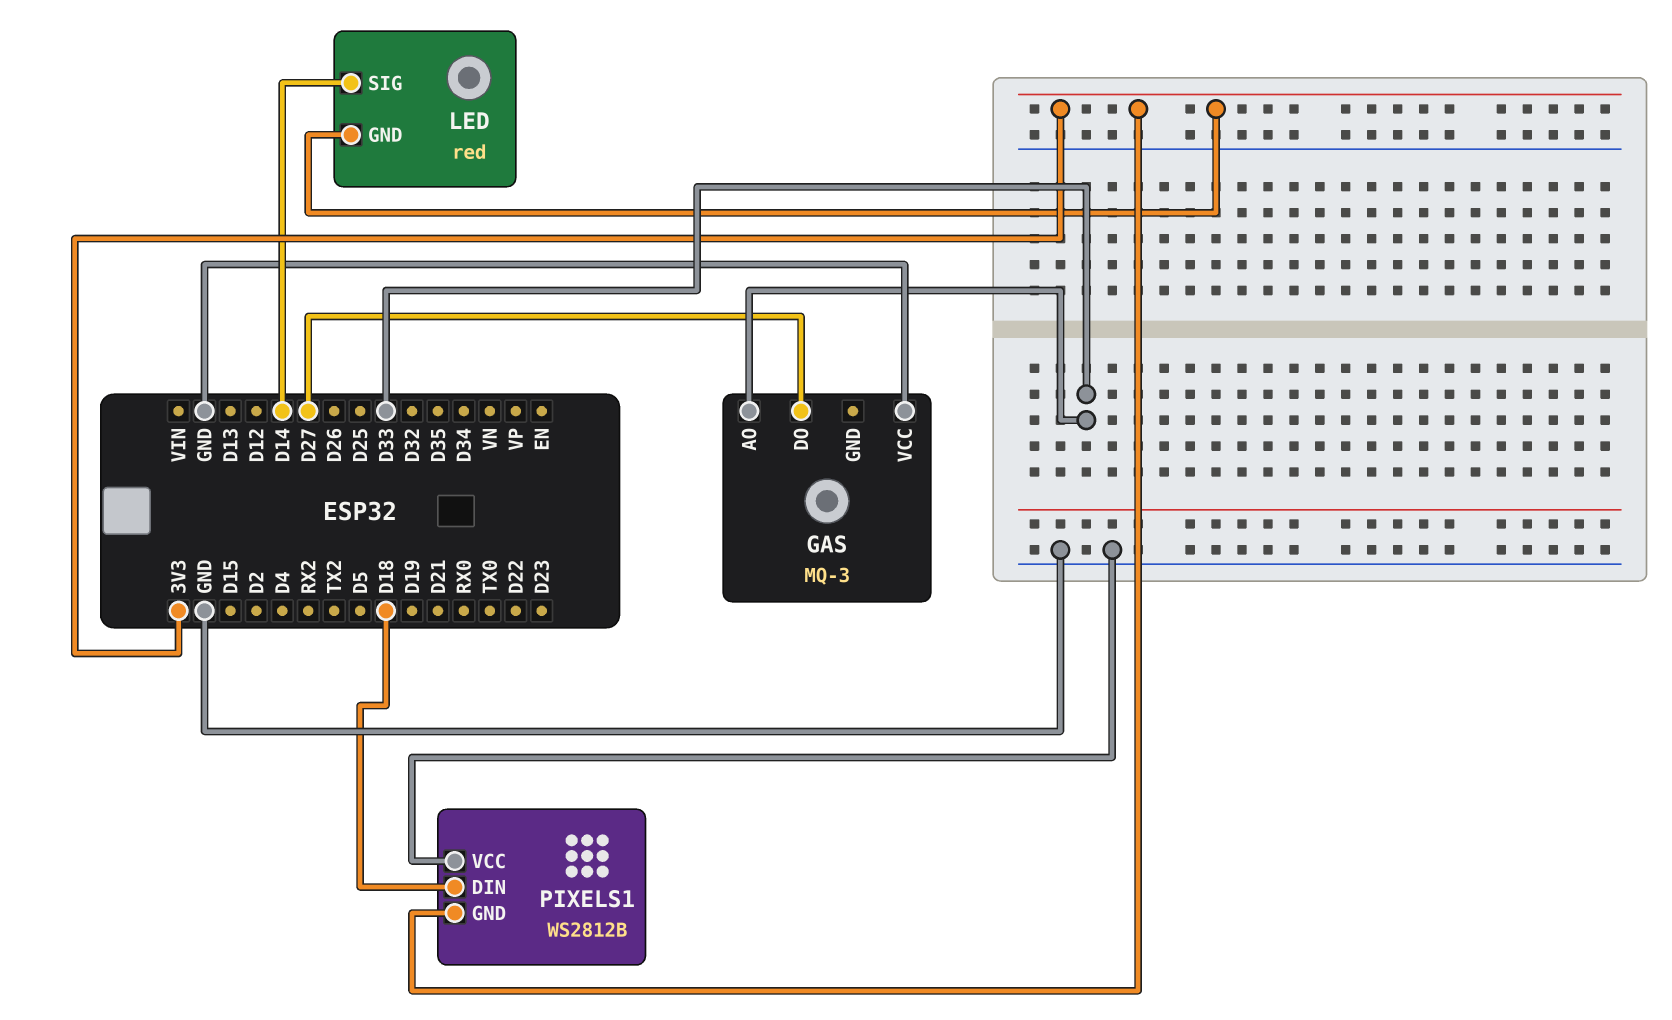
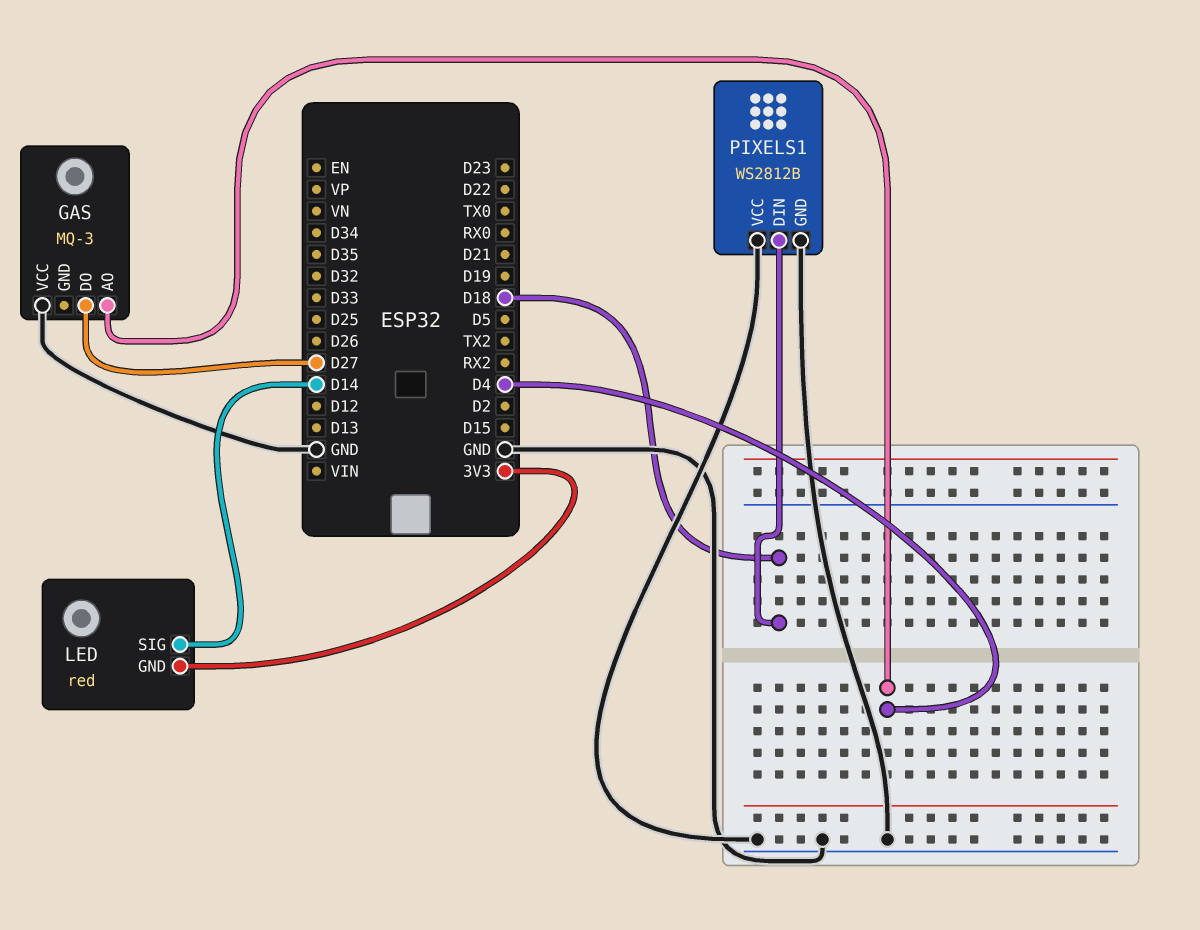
GAS pin AO: D33 -> D4
PIXELS1 pin GND: 3V3 -> GND

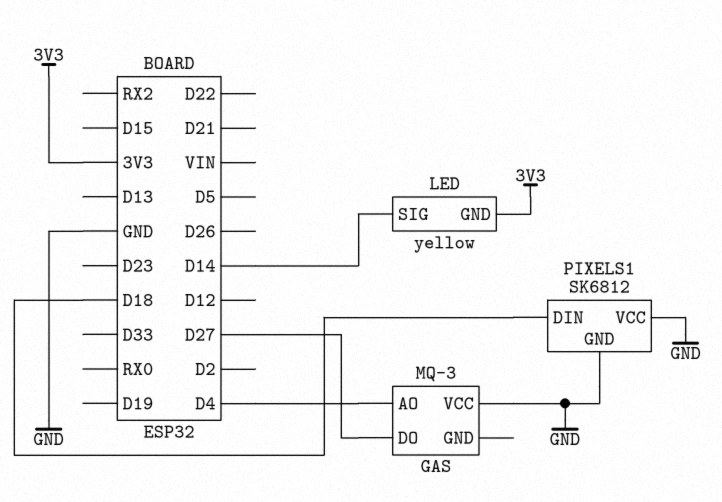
LED: red -> yellow
PIXELS1: WS2812B -> SK6812

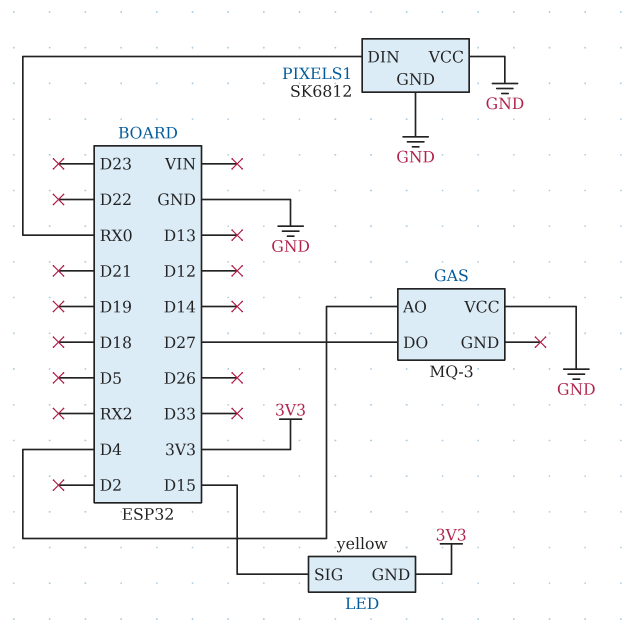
LED pin SIG: D14 -> D15
PIXELS1 pin DIN: D18 -> RX0

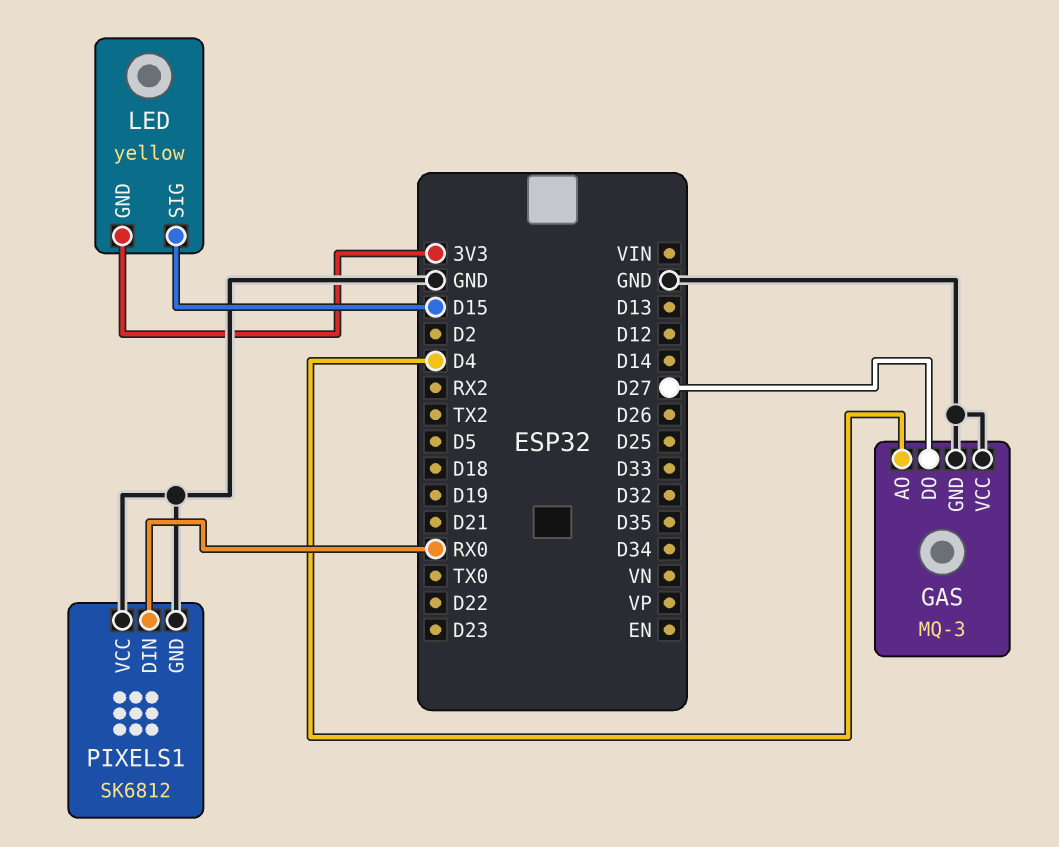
GAS pin GND: none -> GND

